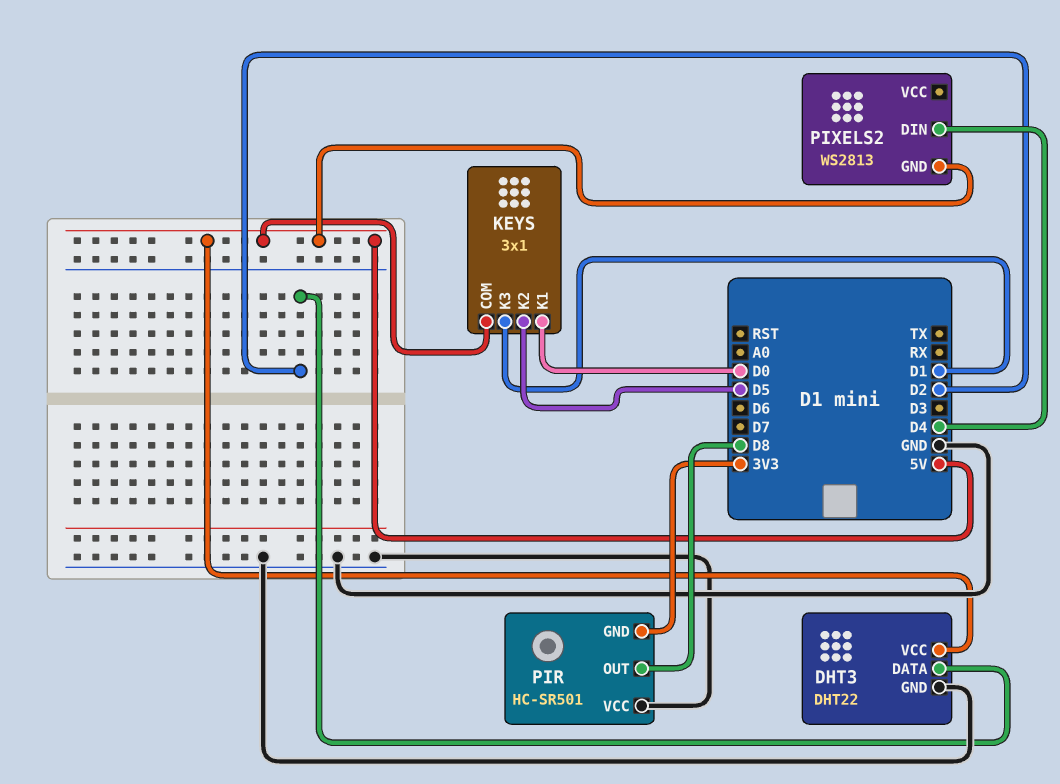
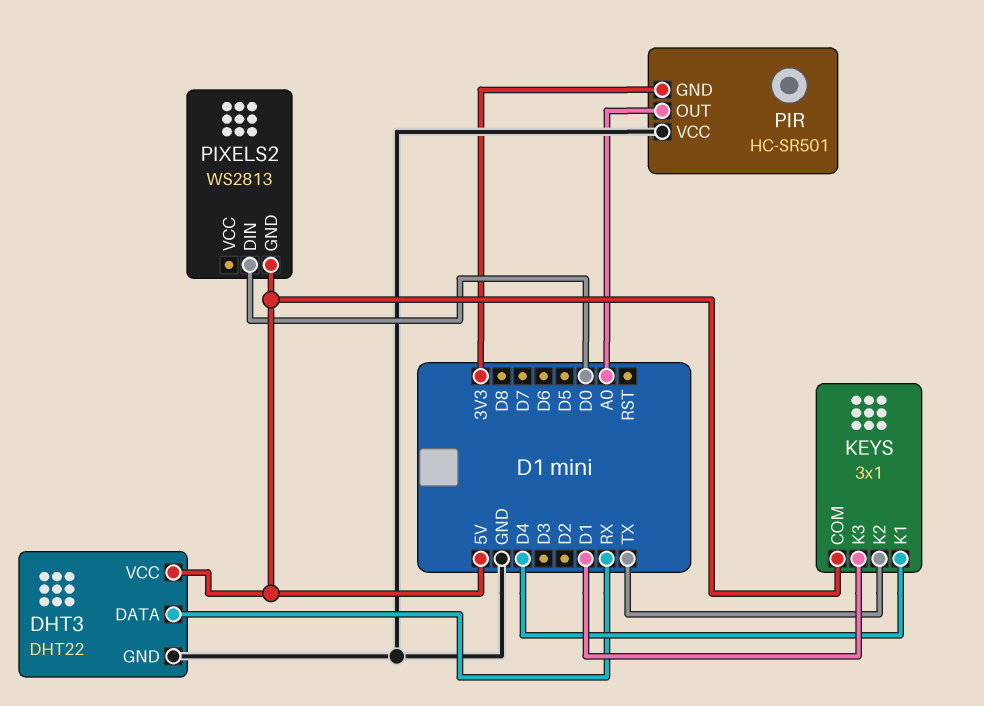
DHT3 pin DATA: D2 -> RX
KEYS pin K1: D0 -> D4
KEYS pin K2: D5 -> TX
PIR pin OUT: D8 -> A0
PIXELS2 pin DIN: D4 -> D0

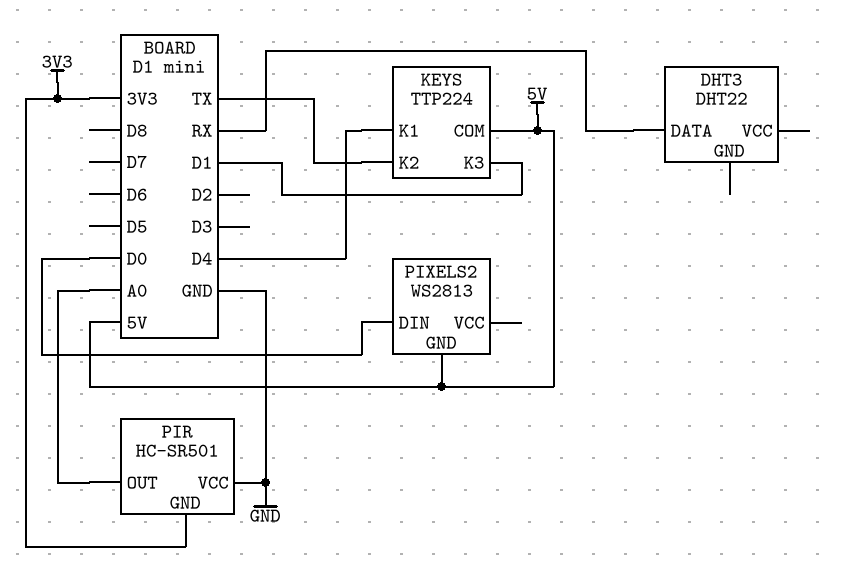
DHT3 pin GND: GND -> none
DHT3 pin VCC: 5V -> none
KEYS: 3x1 -> TTP224

